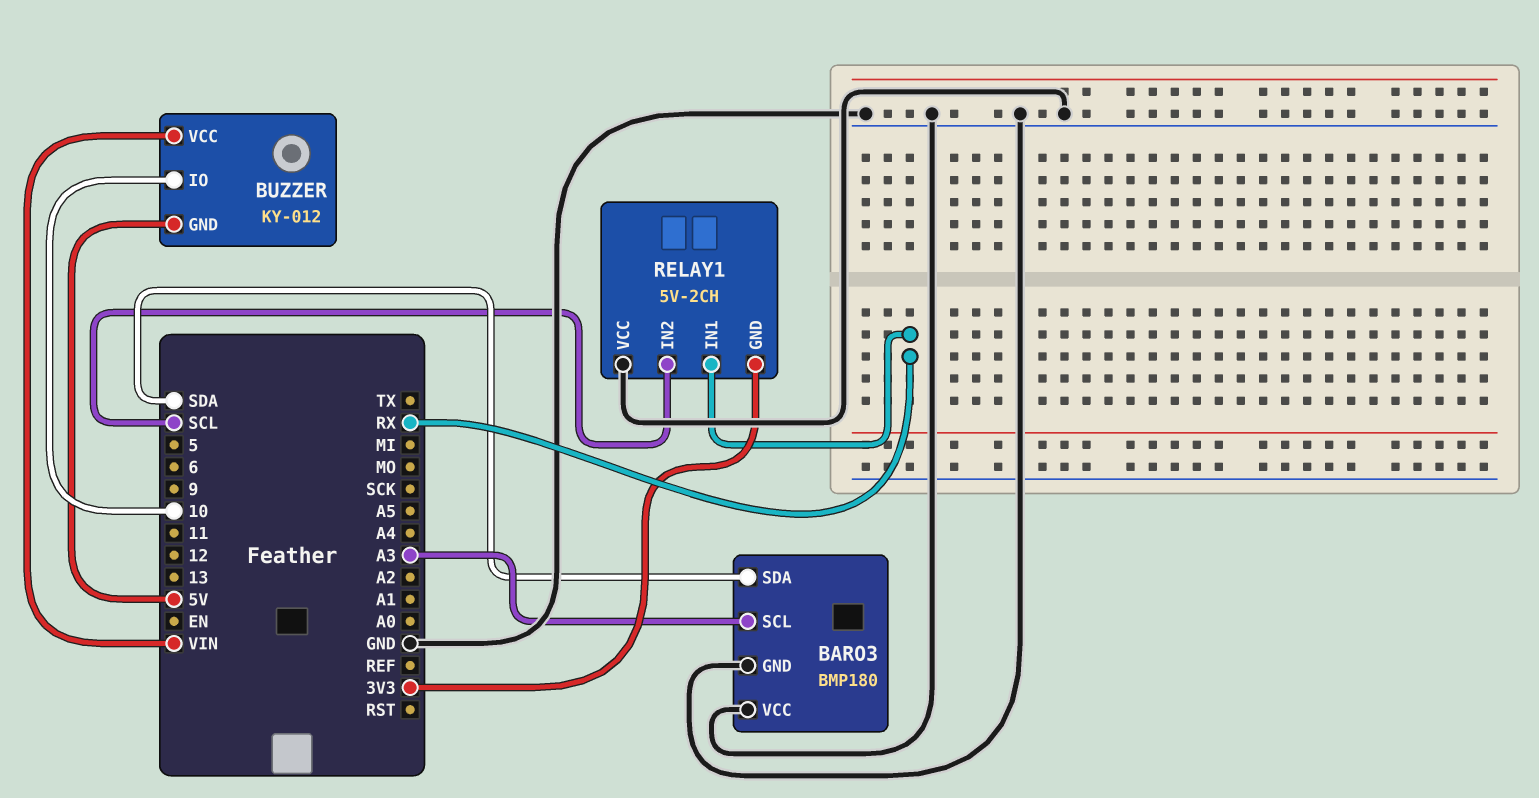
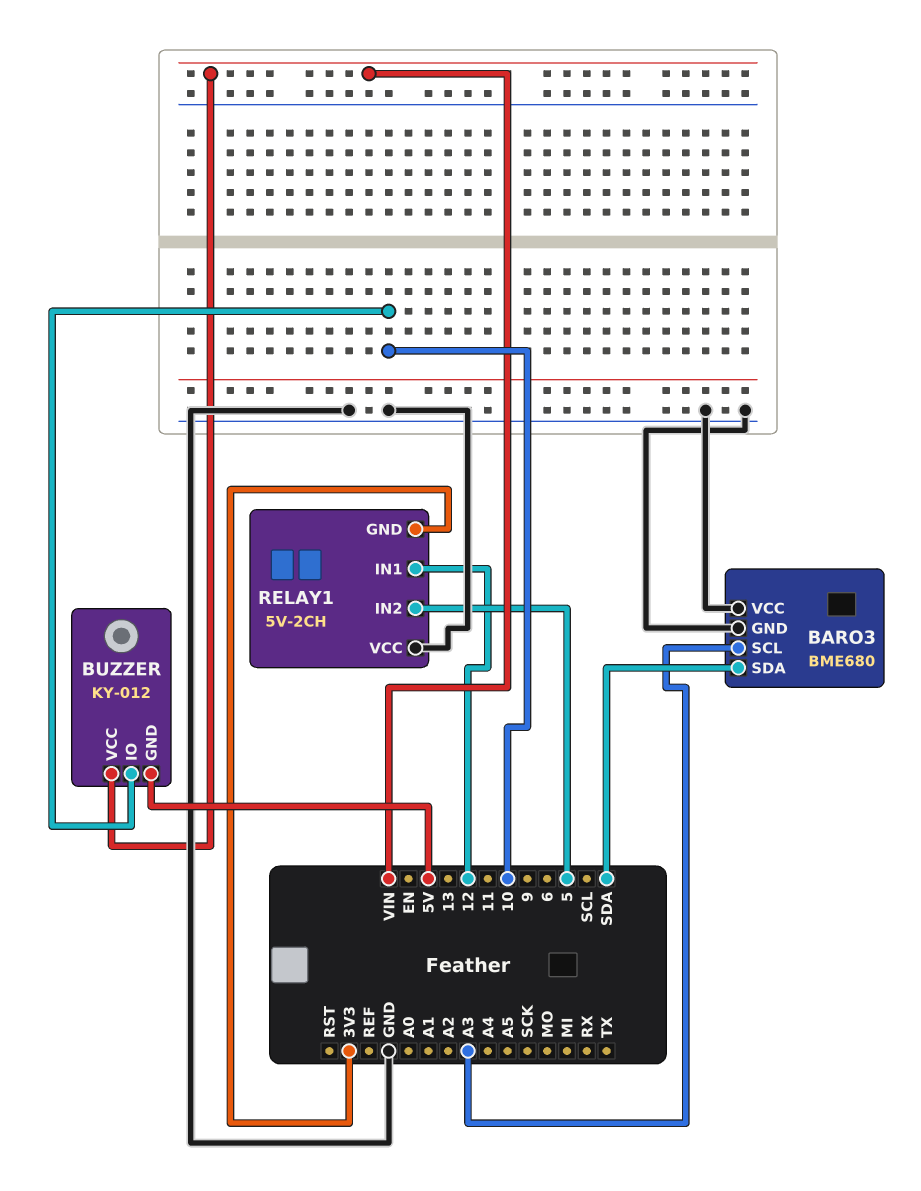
BARO3: BMP180 -> BME680
RELAY1 pin IN1: RX -> 12
RELAY1 pin IN2: SCL -> 5

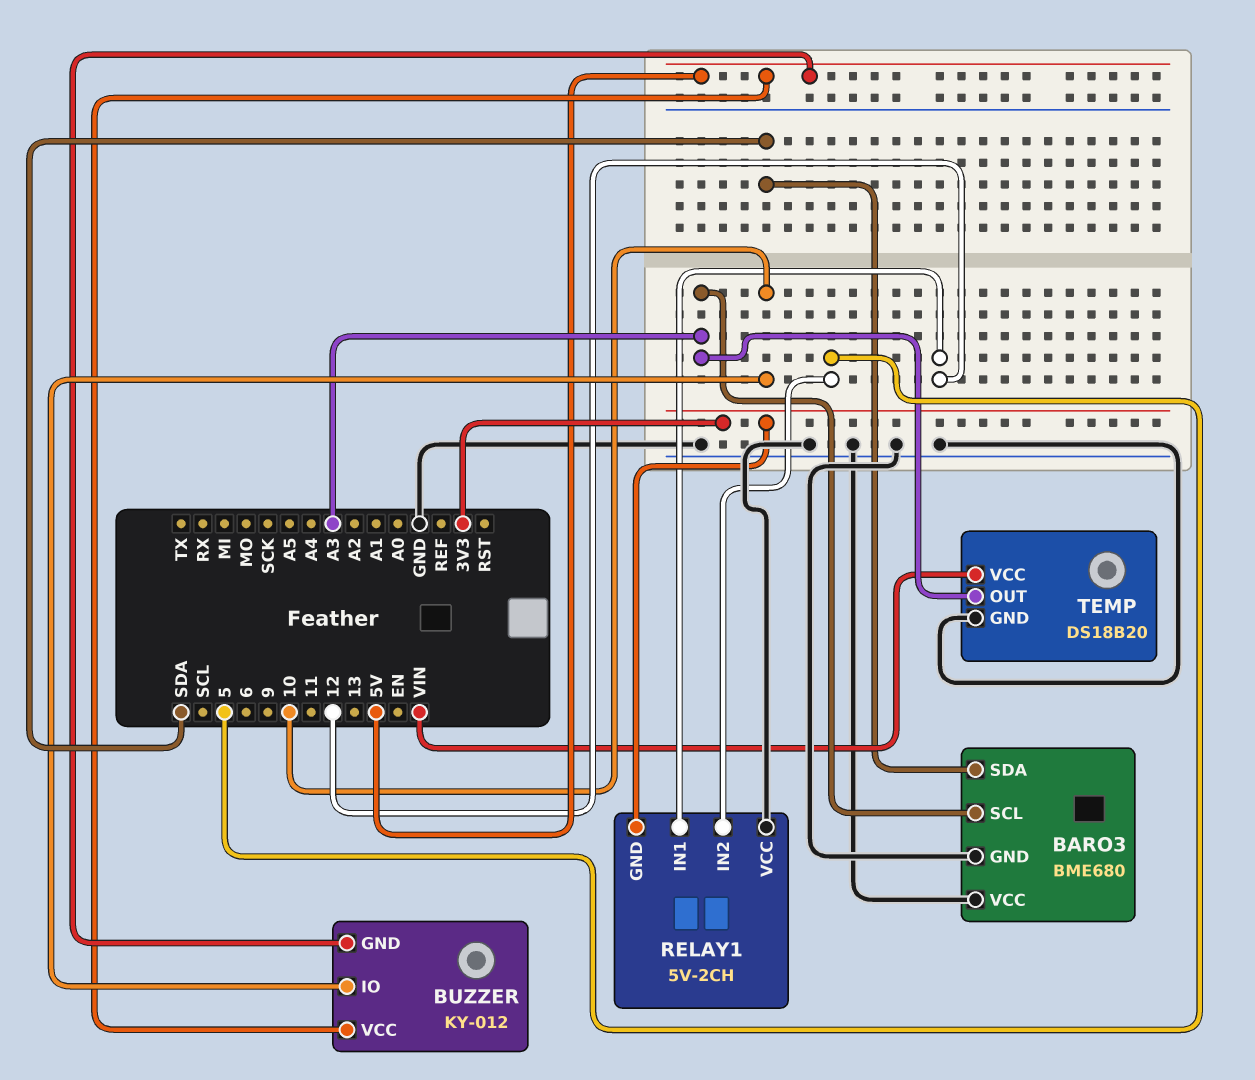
BUZZER pin VCC: VIN -> 5V
TEMP: none -> DS18B20
TEMP pin GND: none -> GND
TEMP pin OUT: none -> A3
TEMP pin VCC: none -> VIN

